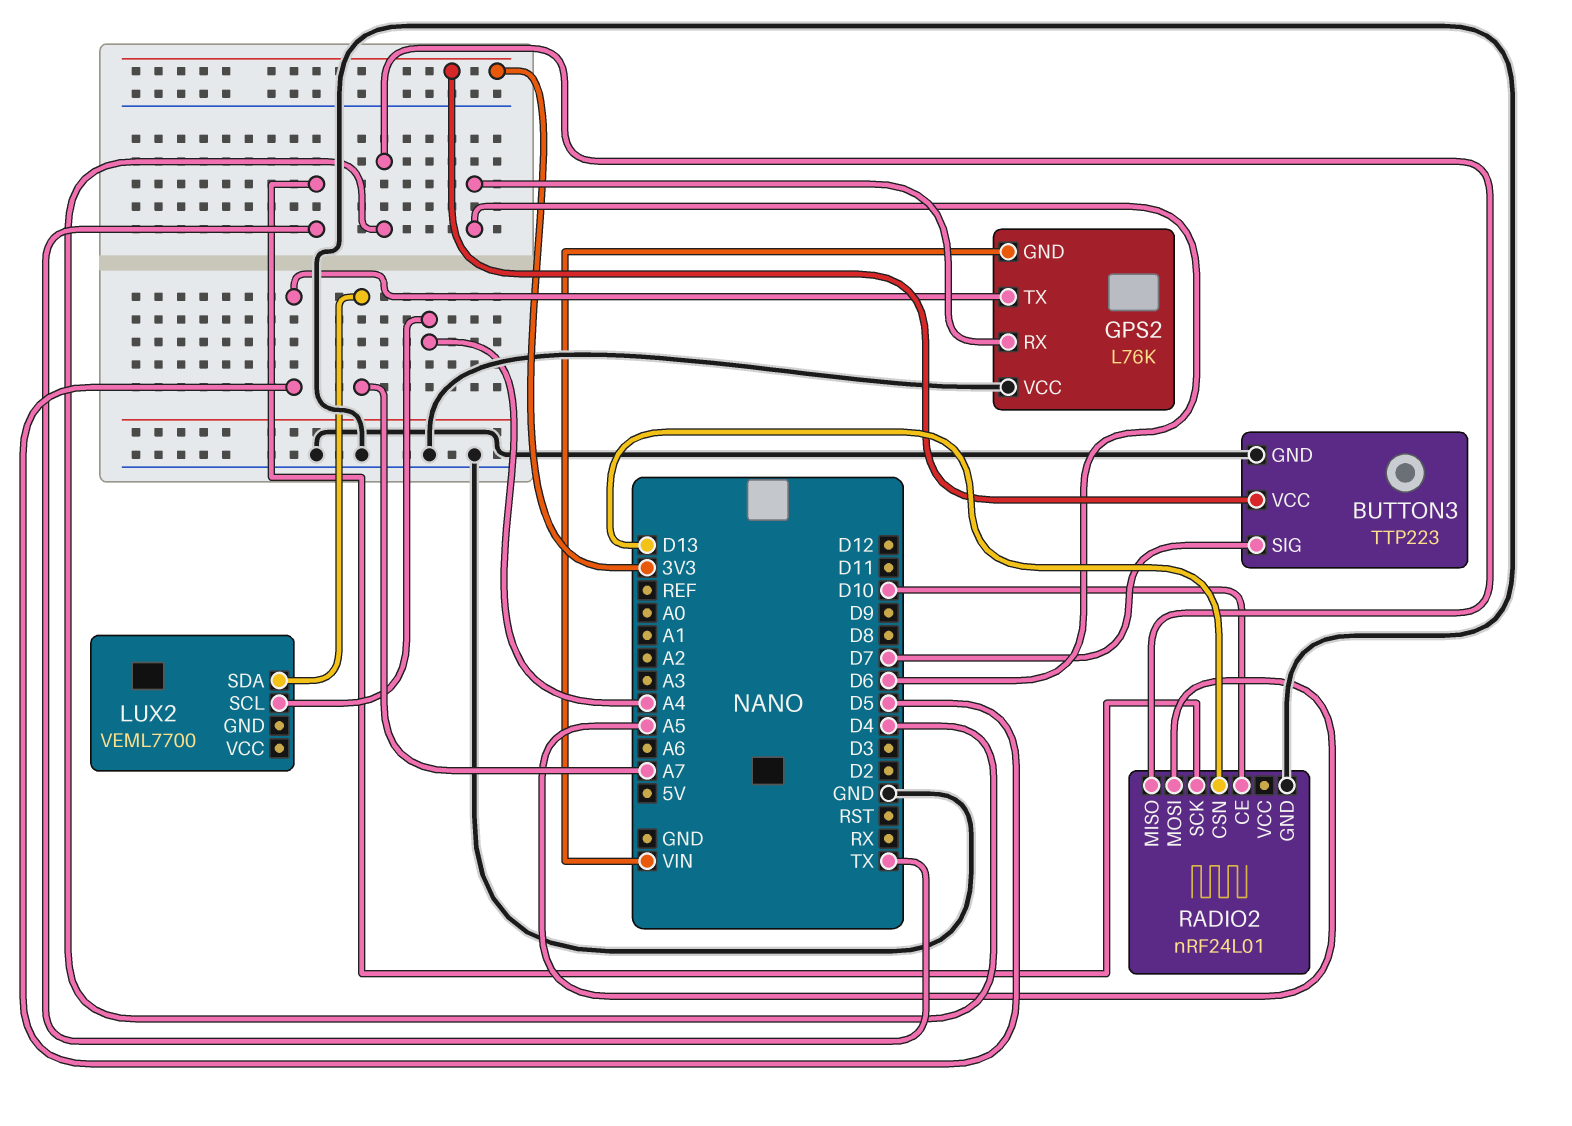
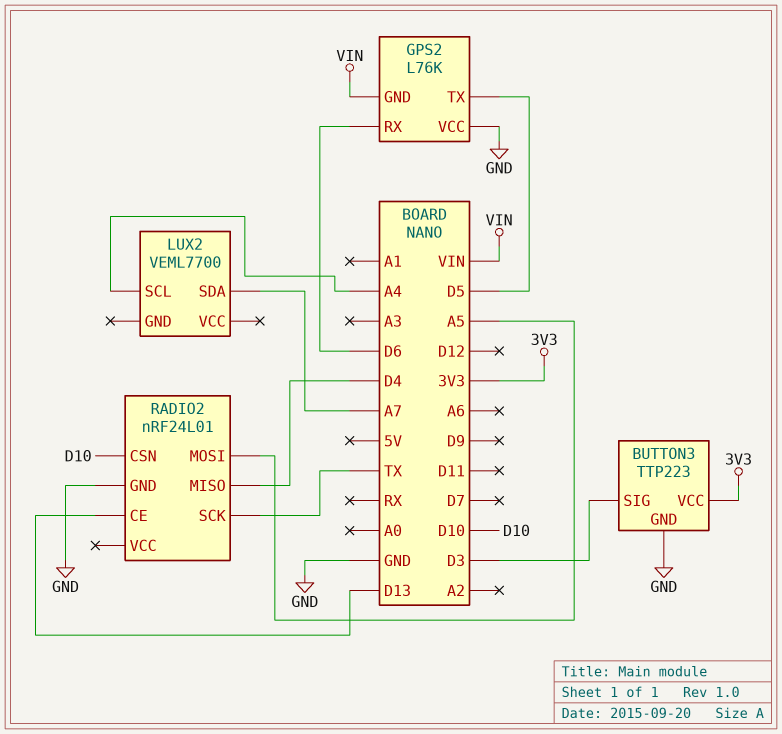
BUTTON3 pin SIG: D7 -> D3
RADIO2 pin CE: D10 -> D13
RADIO2 pin CSN: D13 -> D10

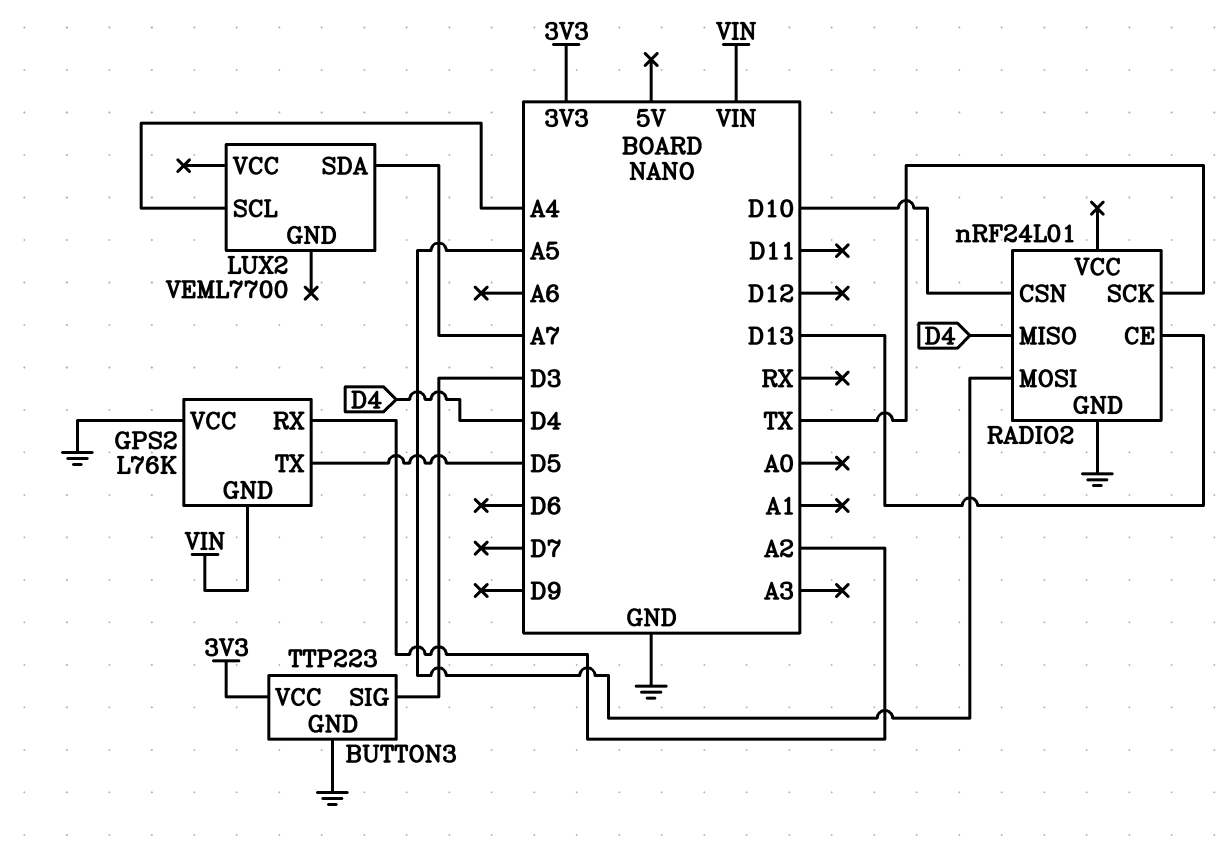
GPS2 pin RX: D6 -> A2

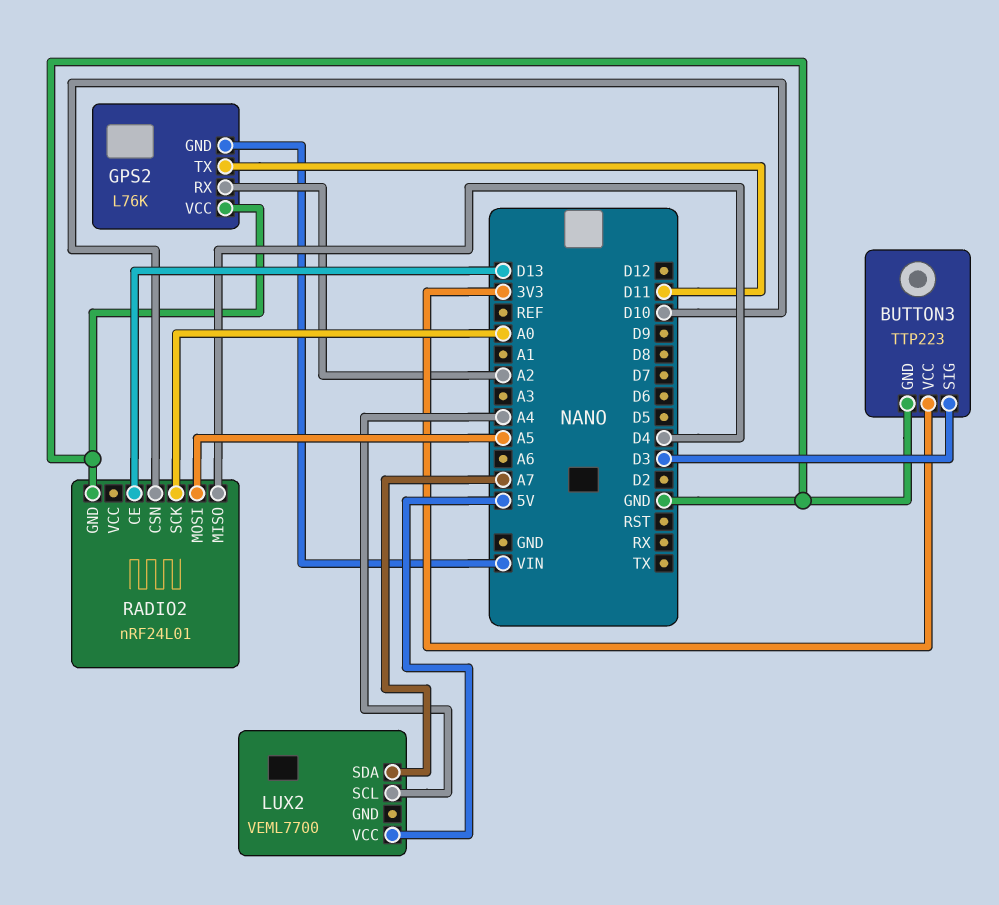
GPS2 pin TX: D5 -> D11
LUX2 pin VCC: none -> 5V
RADIO2 pin SCK: TX -> A0

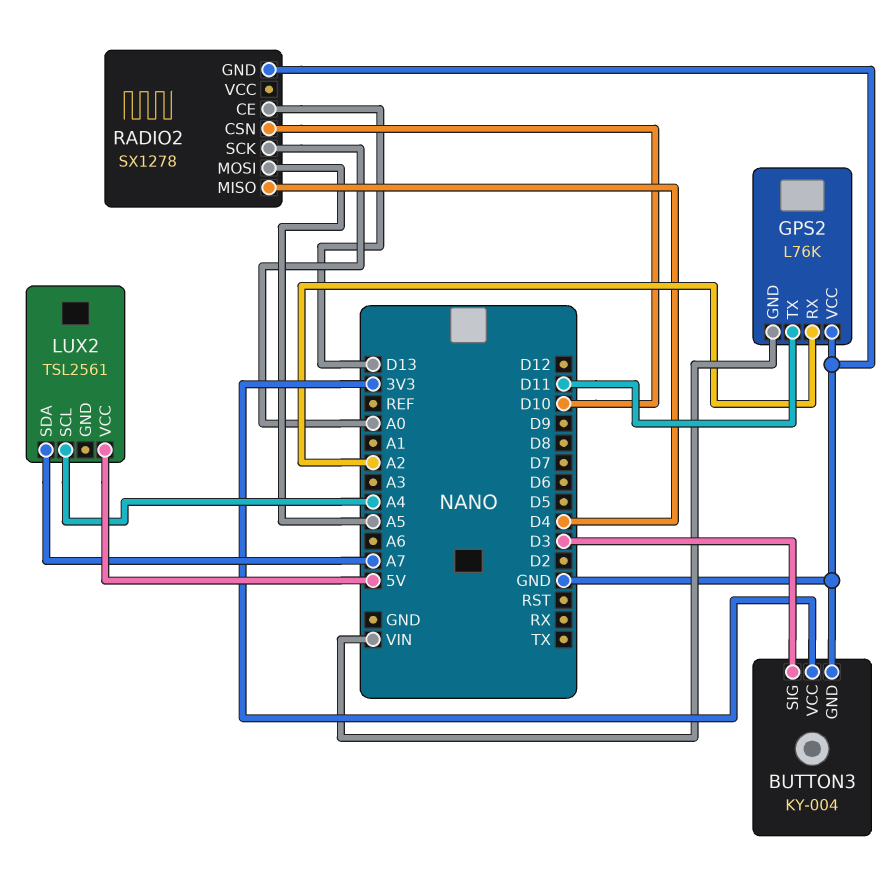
BUTTON3: TTP223 -> KY-004
LUX2: VEML7700 -> TSL2561
RADIO2: nRF24L01 -> SX1278

